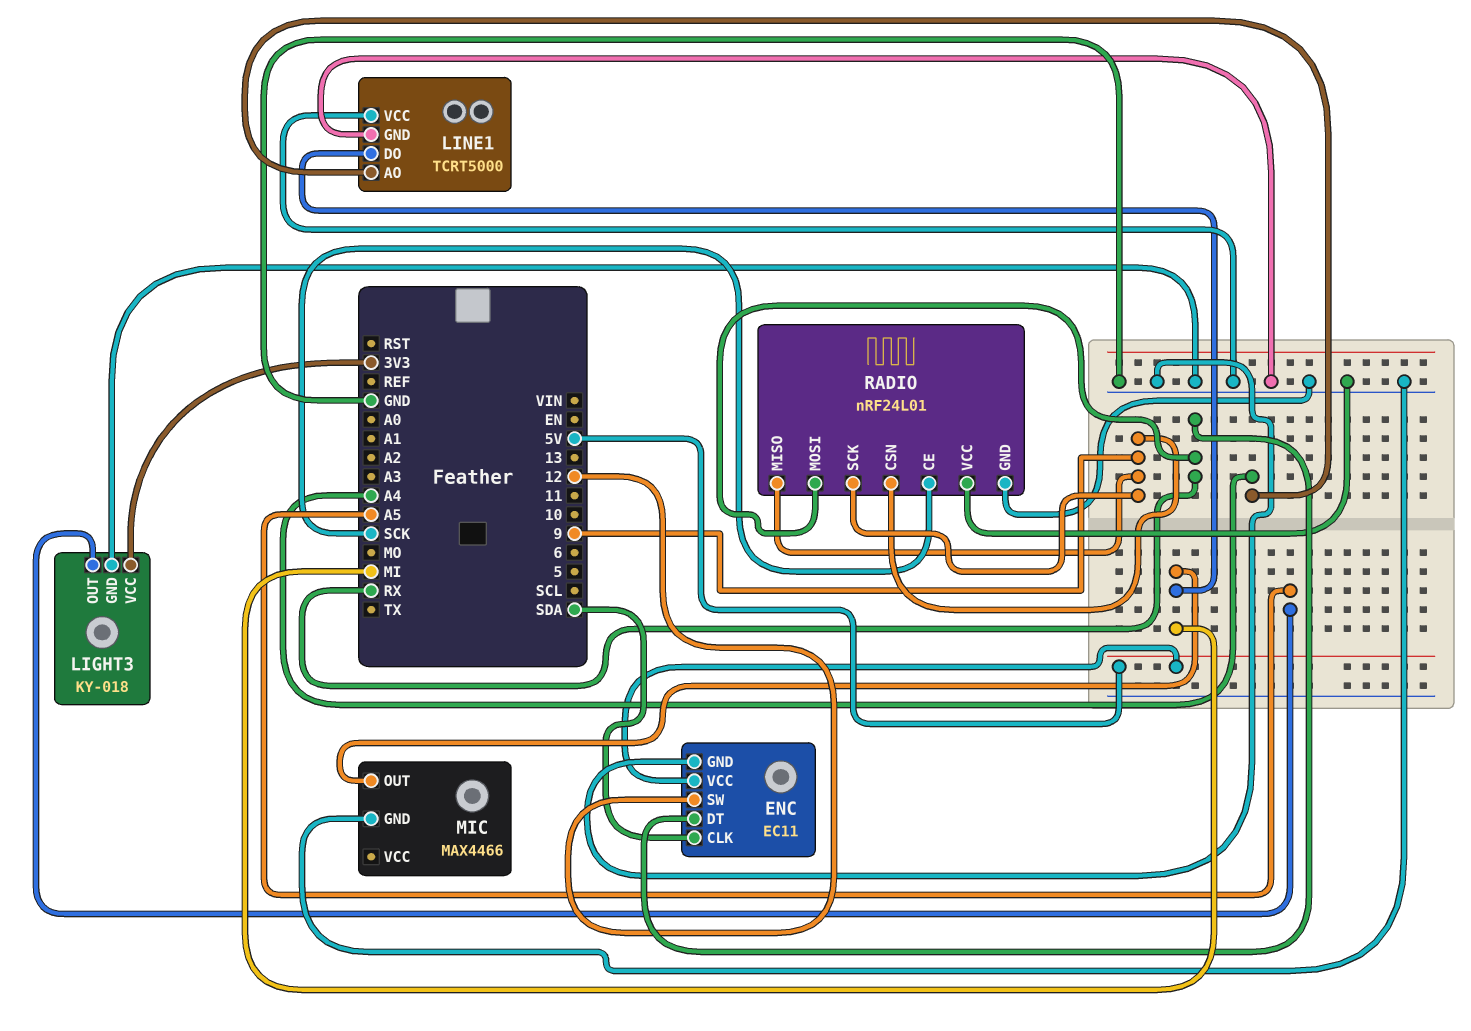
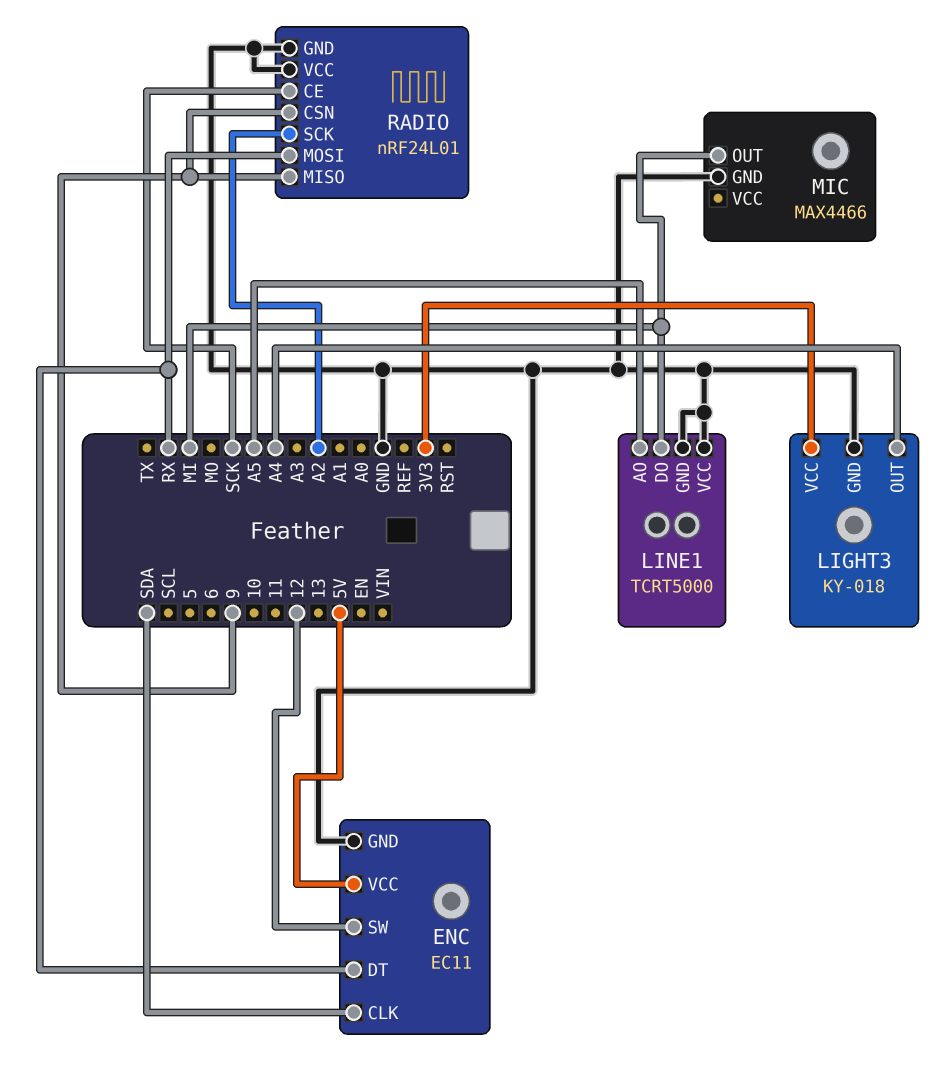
LIGHT3 pin OUT: A5 -> A4
LINE1 pin AO: A4 -> A5
RADIO pin SCK: 9 -> A2

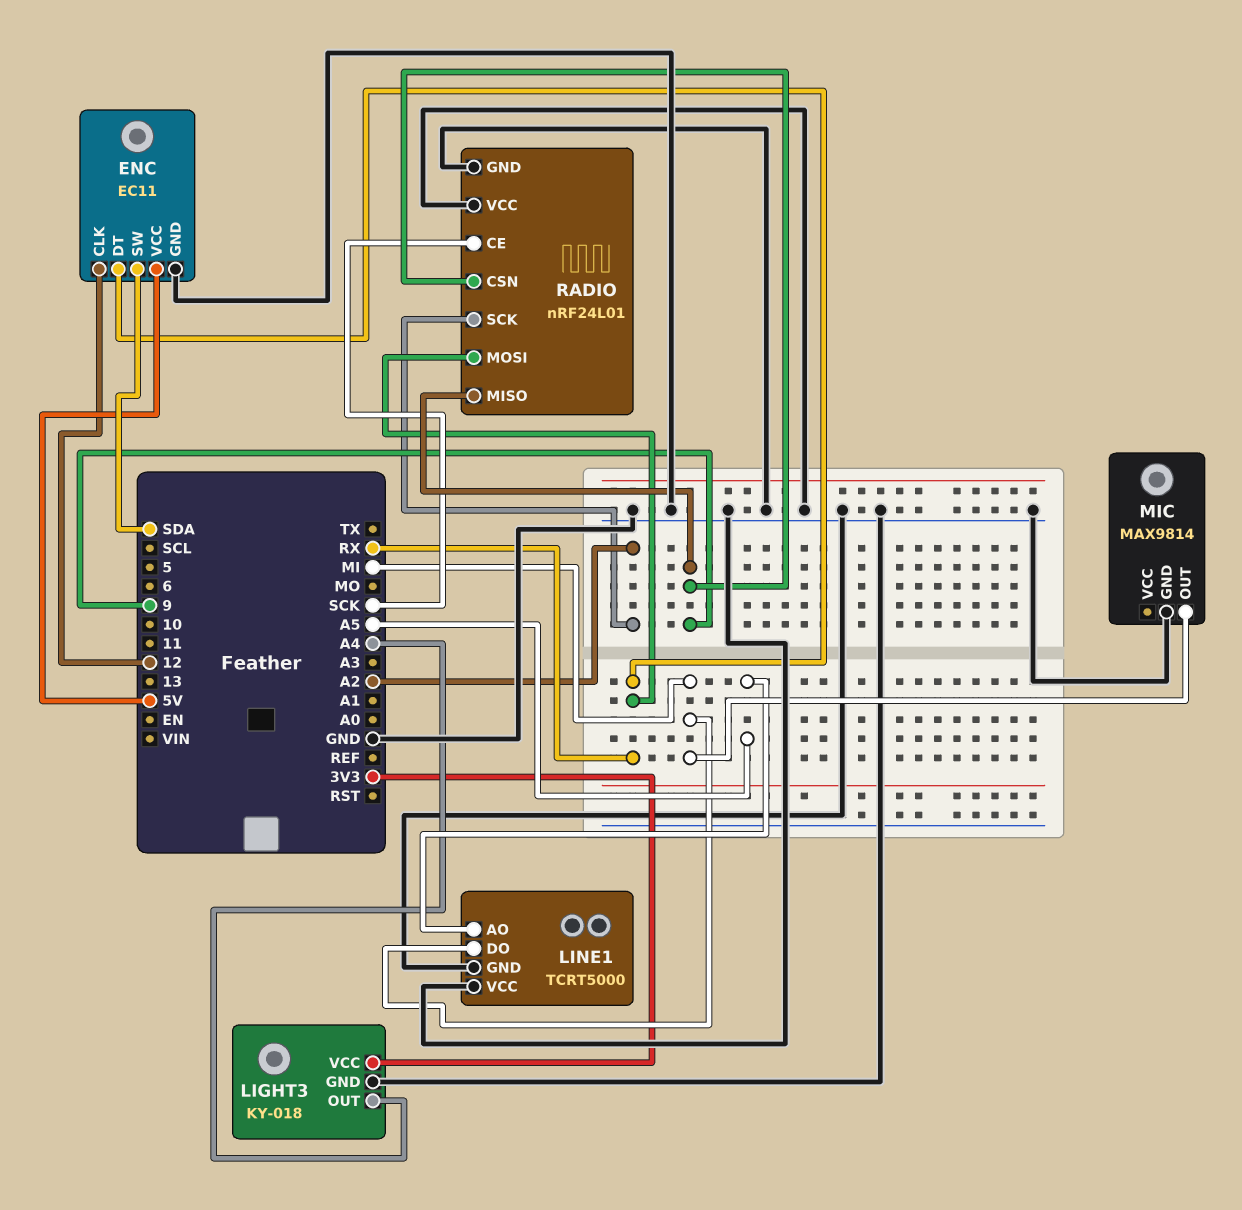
ENC pin CLK: SDA -> 12
ENC pin SW: 12 -> SDA
MIC: MAX4466 -> MAX9814

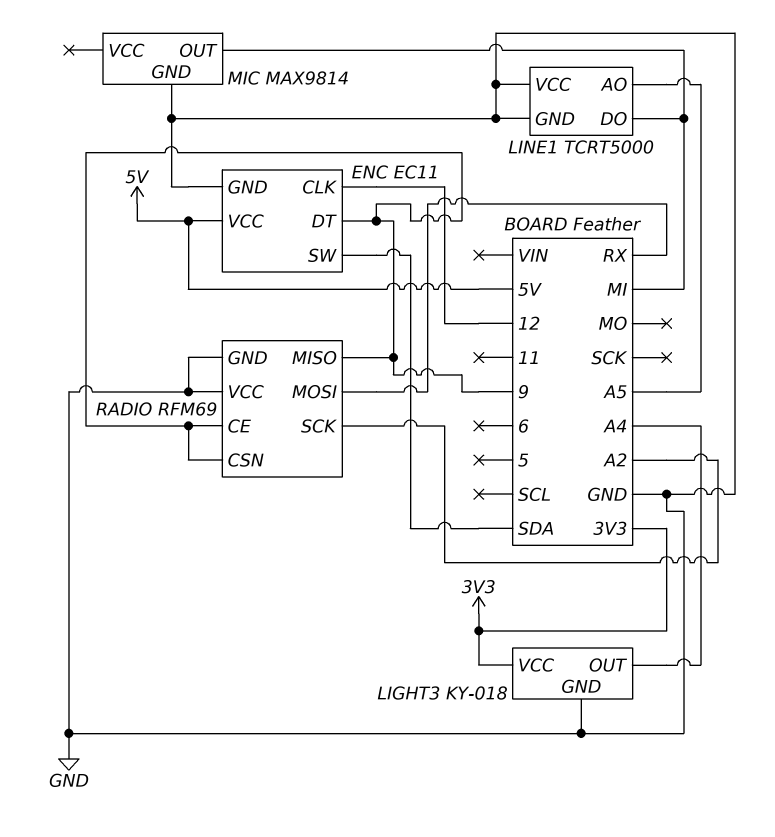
ENC pin DT: RX -> 9
RADIO: nRF24L01 -> RFM69
RADIO pin CE: SCK -> 9

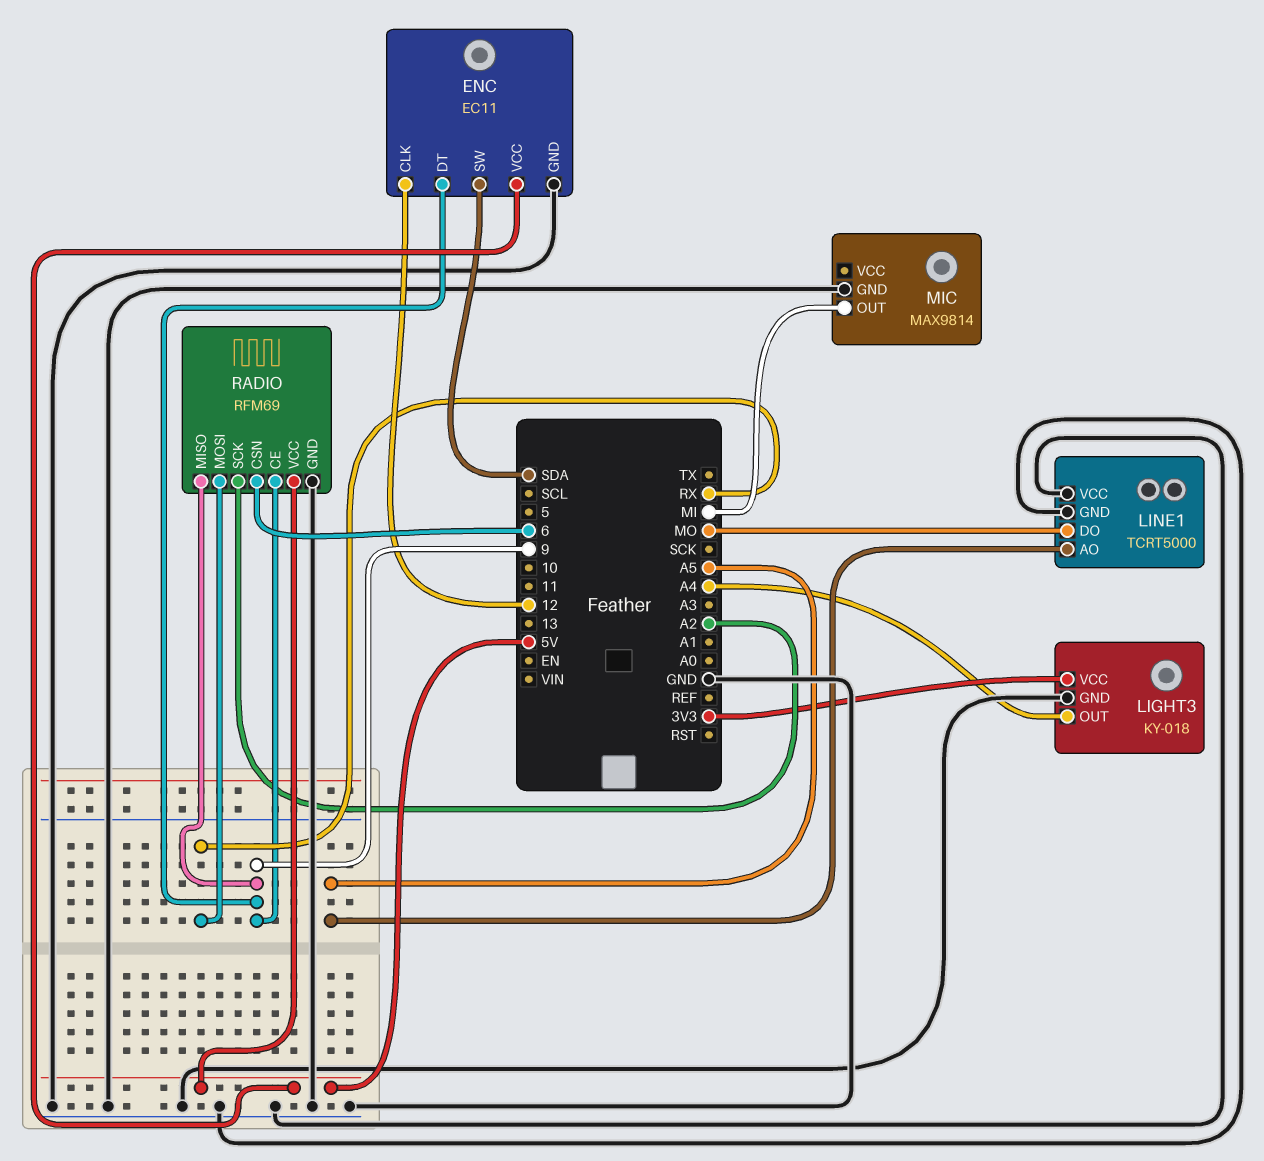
LINE1 pin DO: MI -> MO
RADIO pin CSN: 9 -> 6
RADIO pin VCC: GND -> 5V

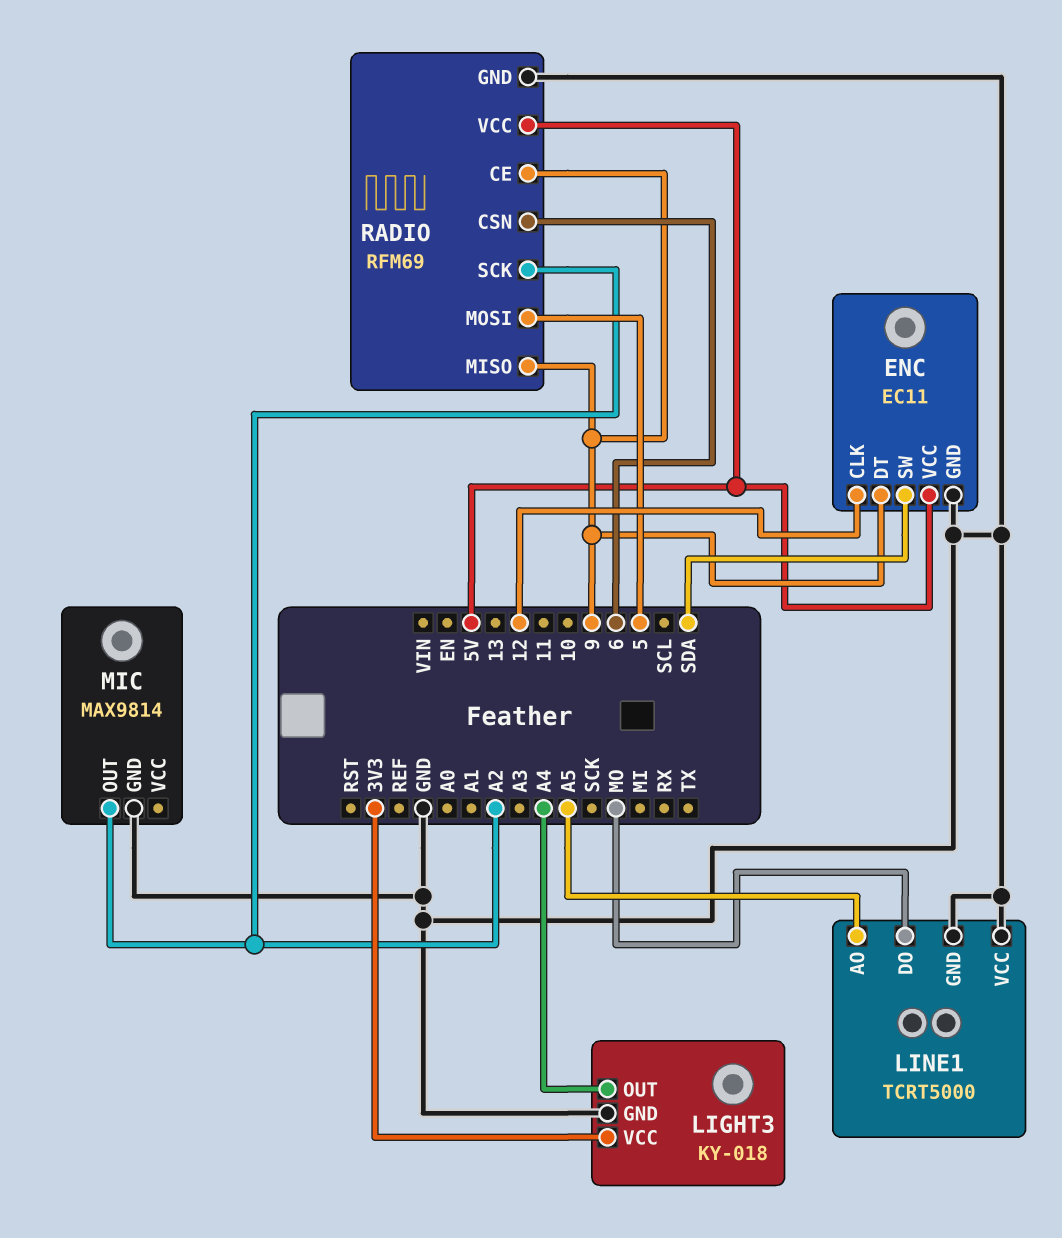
MIC pin OUT: MI -> A2
RADIO pin MOSI: RX -> 5

